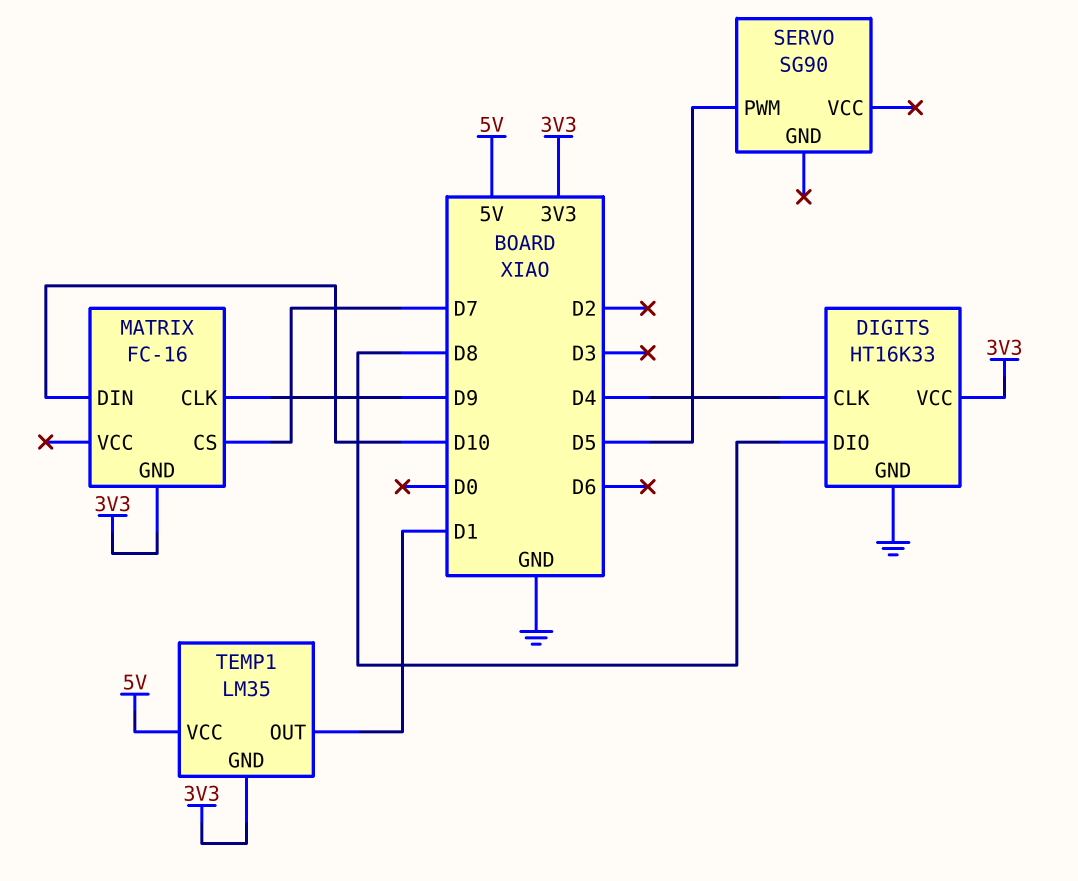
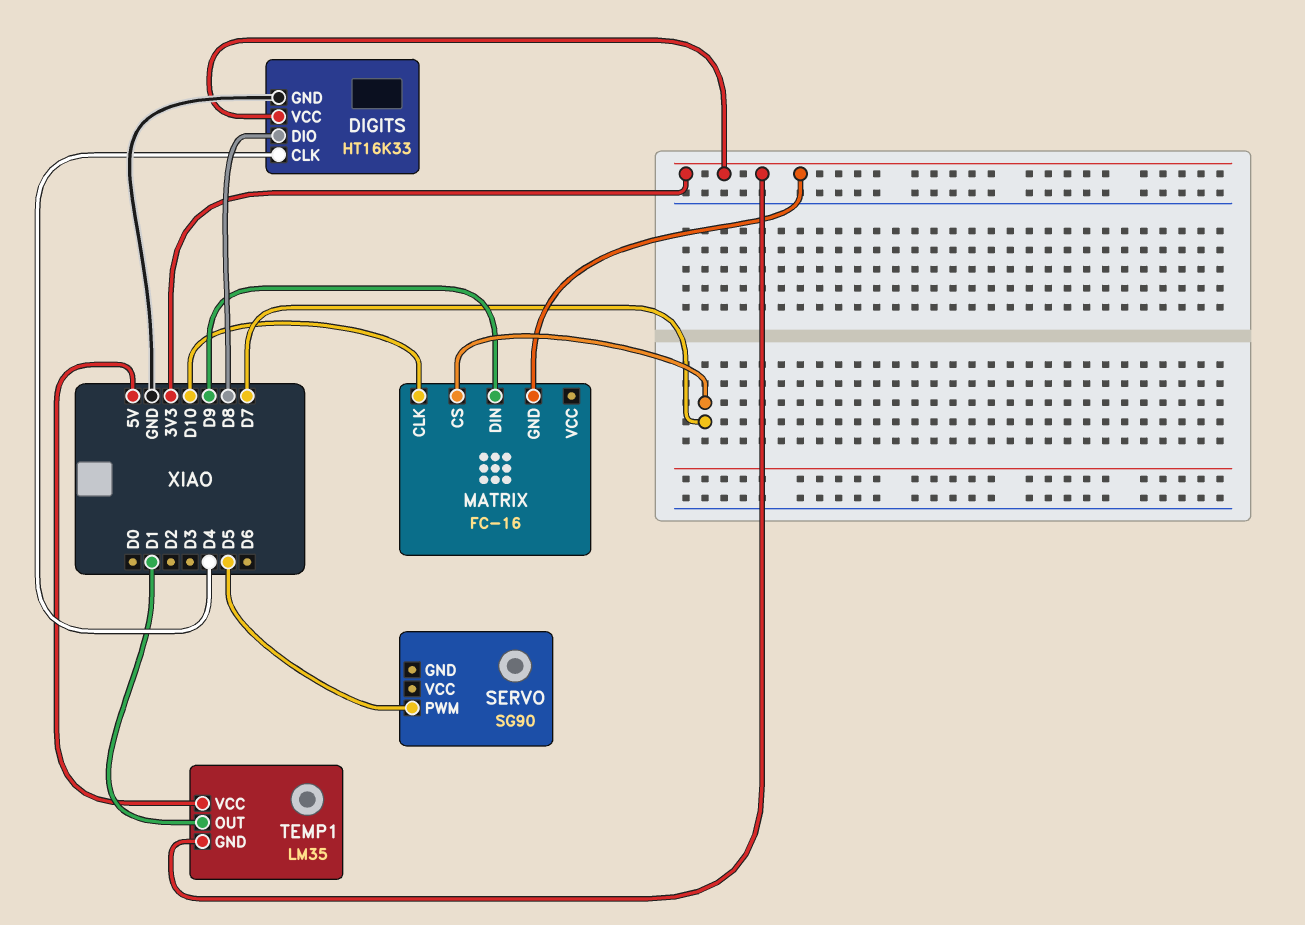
MATRIX pin CLK: D9 -> D10
MATRIX pin DIN: D10 -> D9

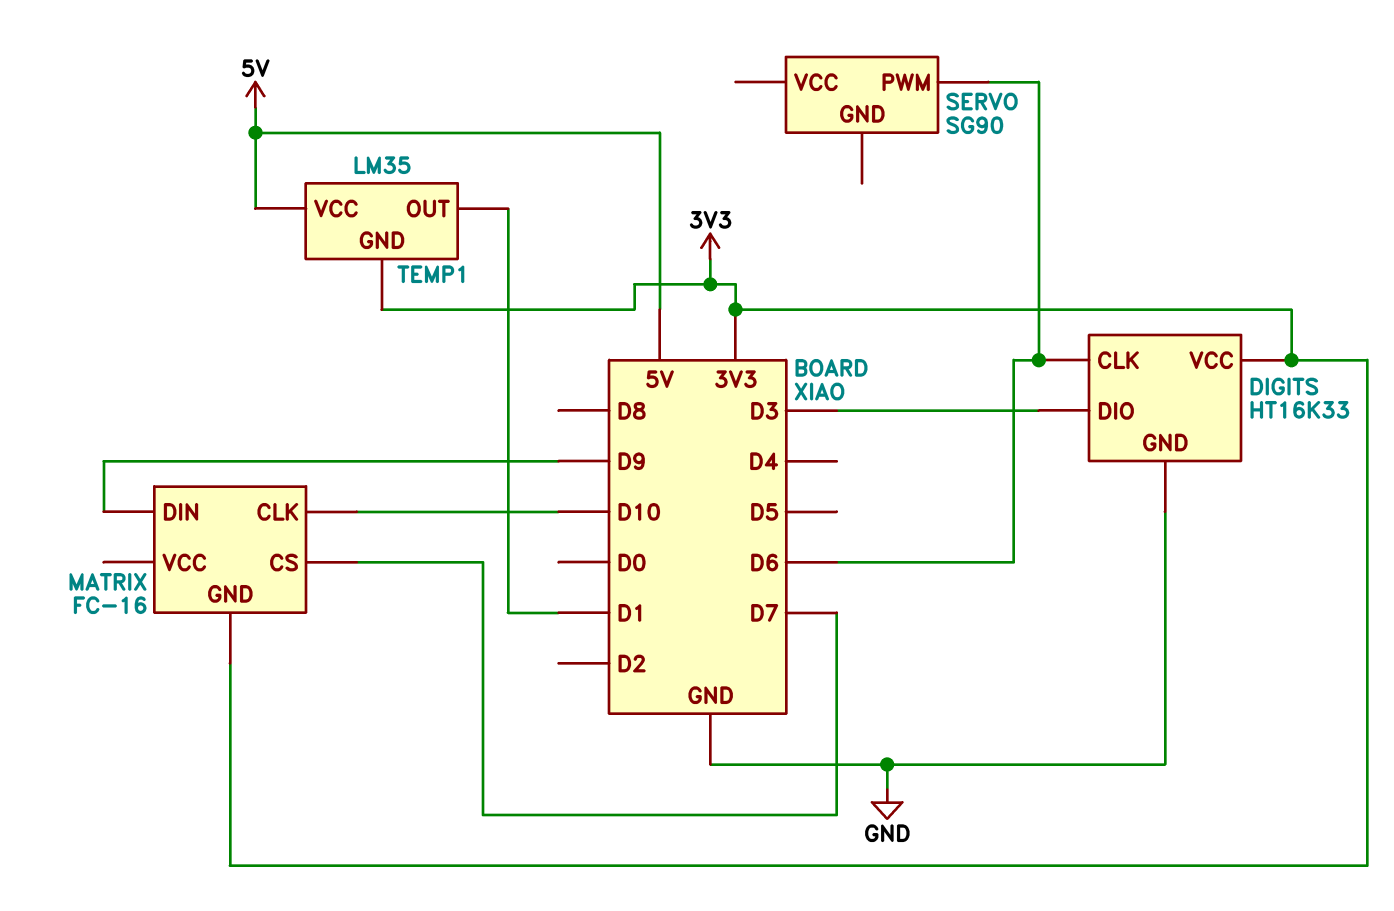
DIGITS pin CLK: D4 -> D6
DIGITS pin DIO: D8 -> D3
SERVO pin PWM: D5 -> D6

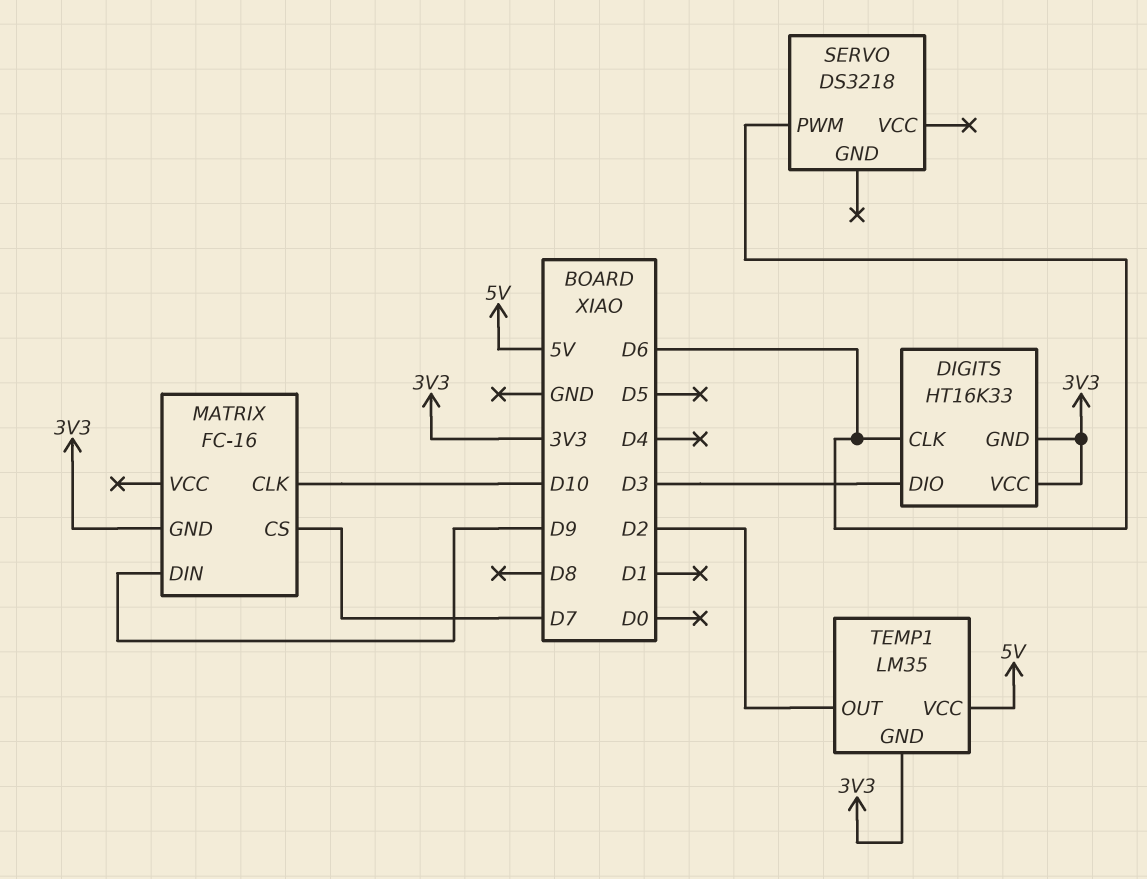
DIGITS pin GND: GND -> 3V3
SERVO: SG90 -> DS3218
TEMP1 pin OUT: D1 -> D2

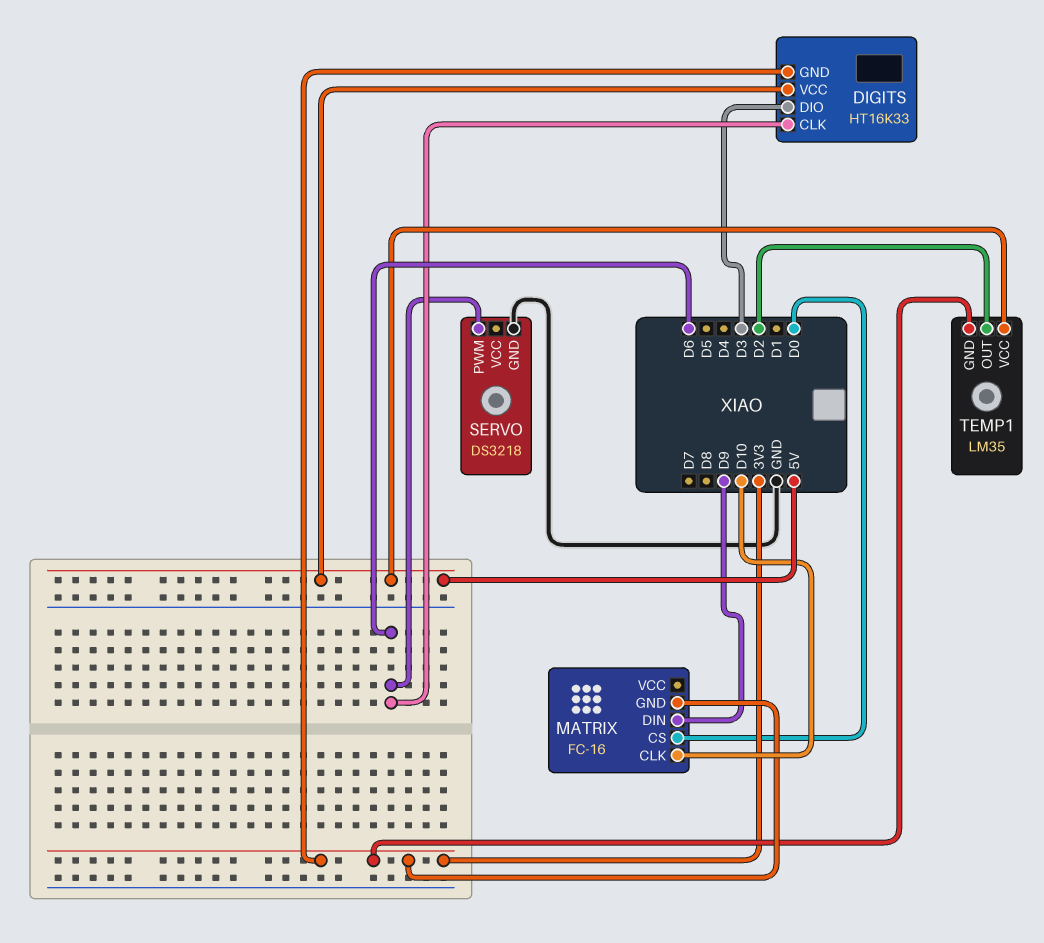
DIGITS pin VCC: 3V3 -> 5V
MATRIX pin CS: D7 -> D0
SERVO pin GND: none -> GND

